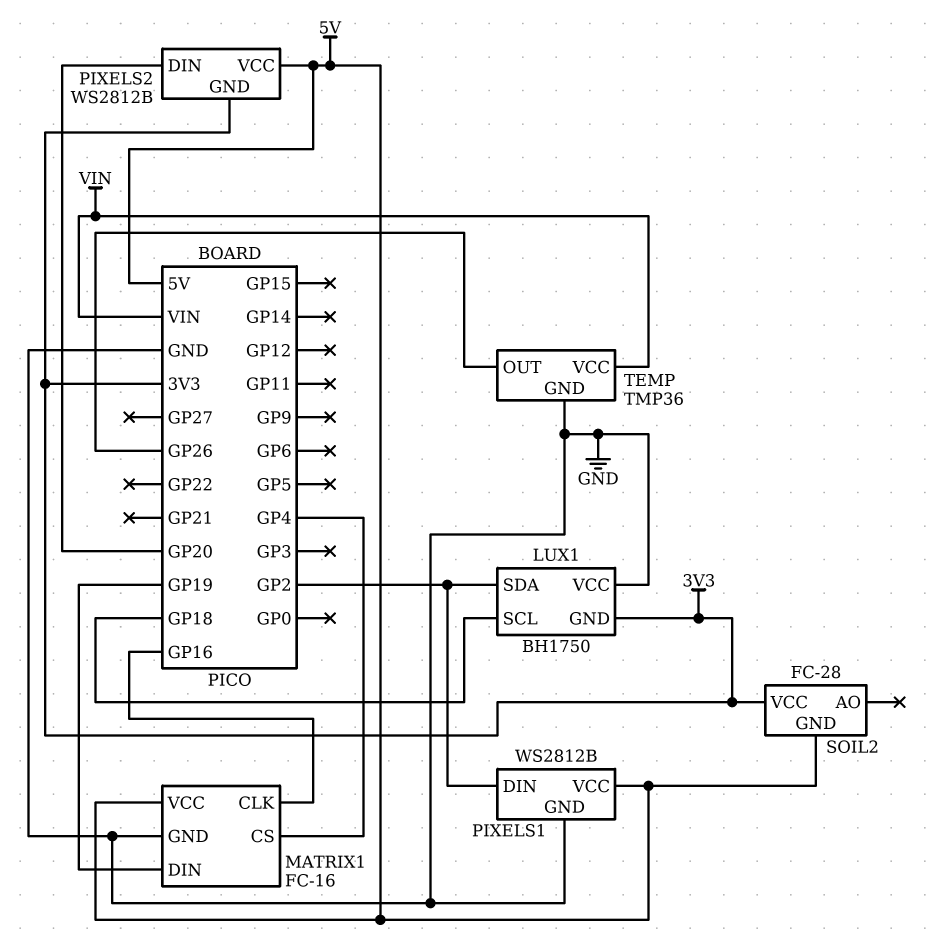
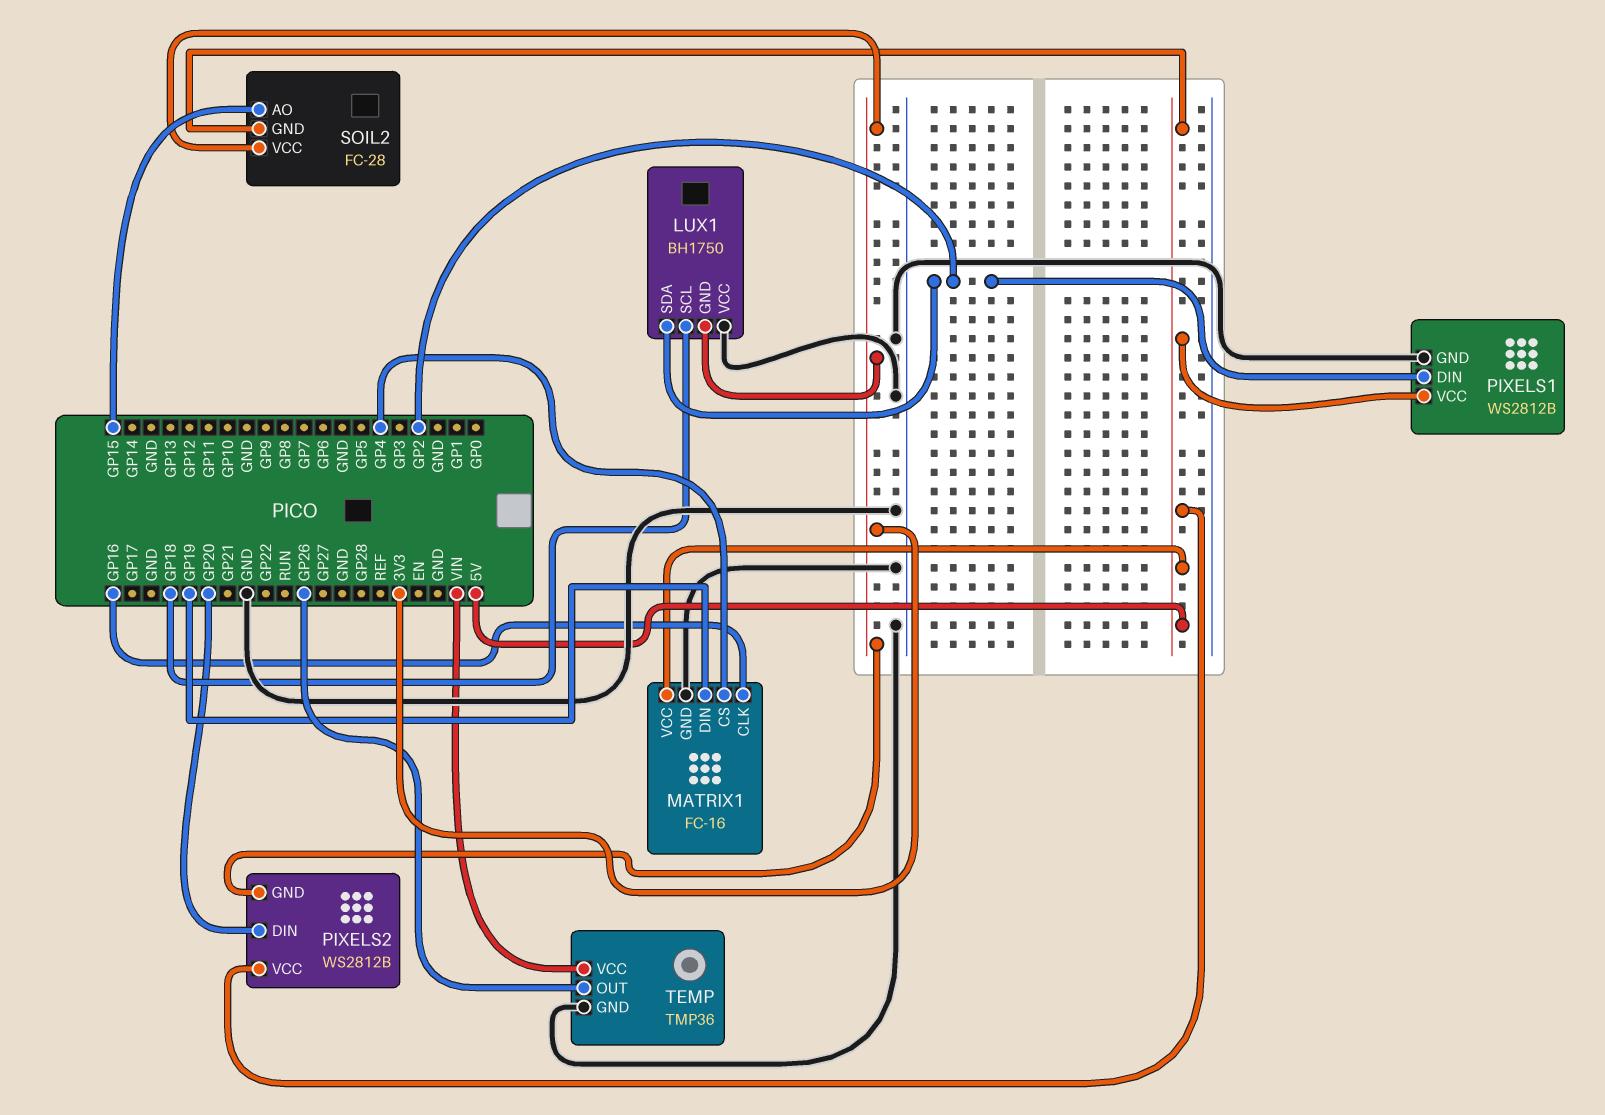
SOIL2 pin AO: none -> GP15

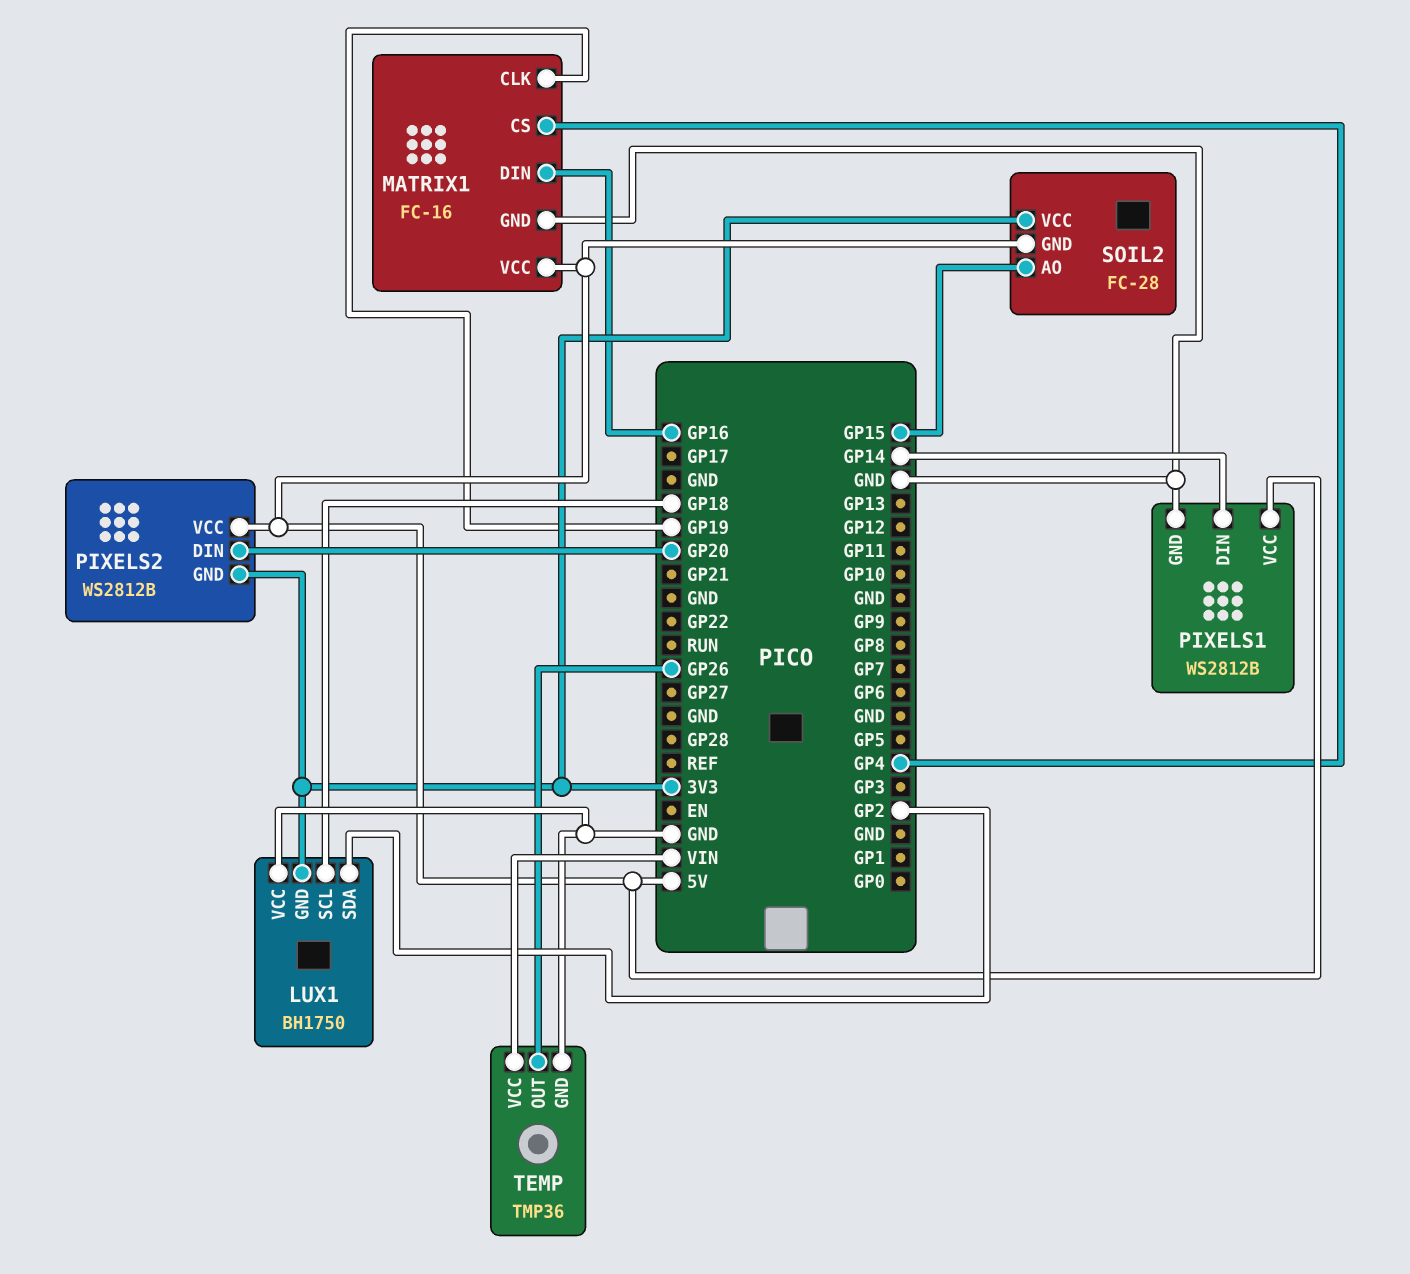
MATRIX1 pin CLK: GP16 -> GP19
MATRIX1 pin DIN: GP19 -> GP16
PIXELS1 pin DIN: GP2 -> GP14

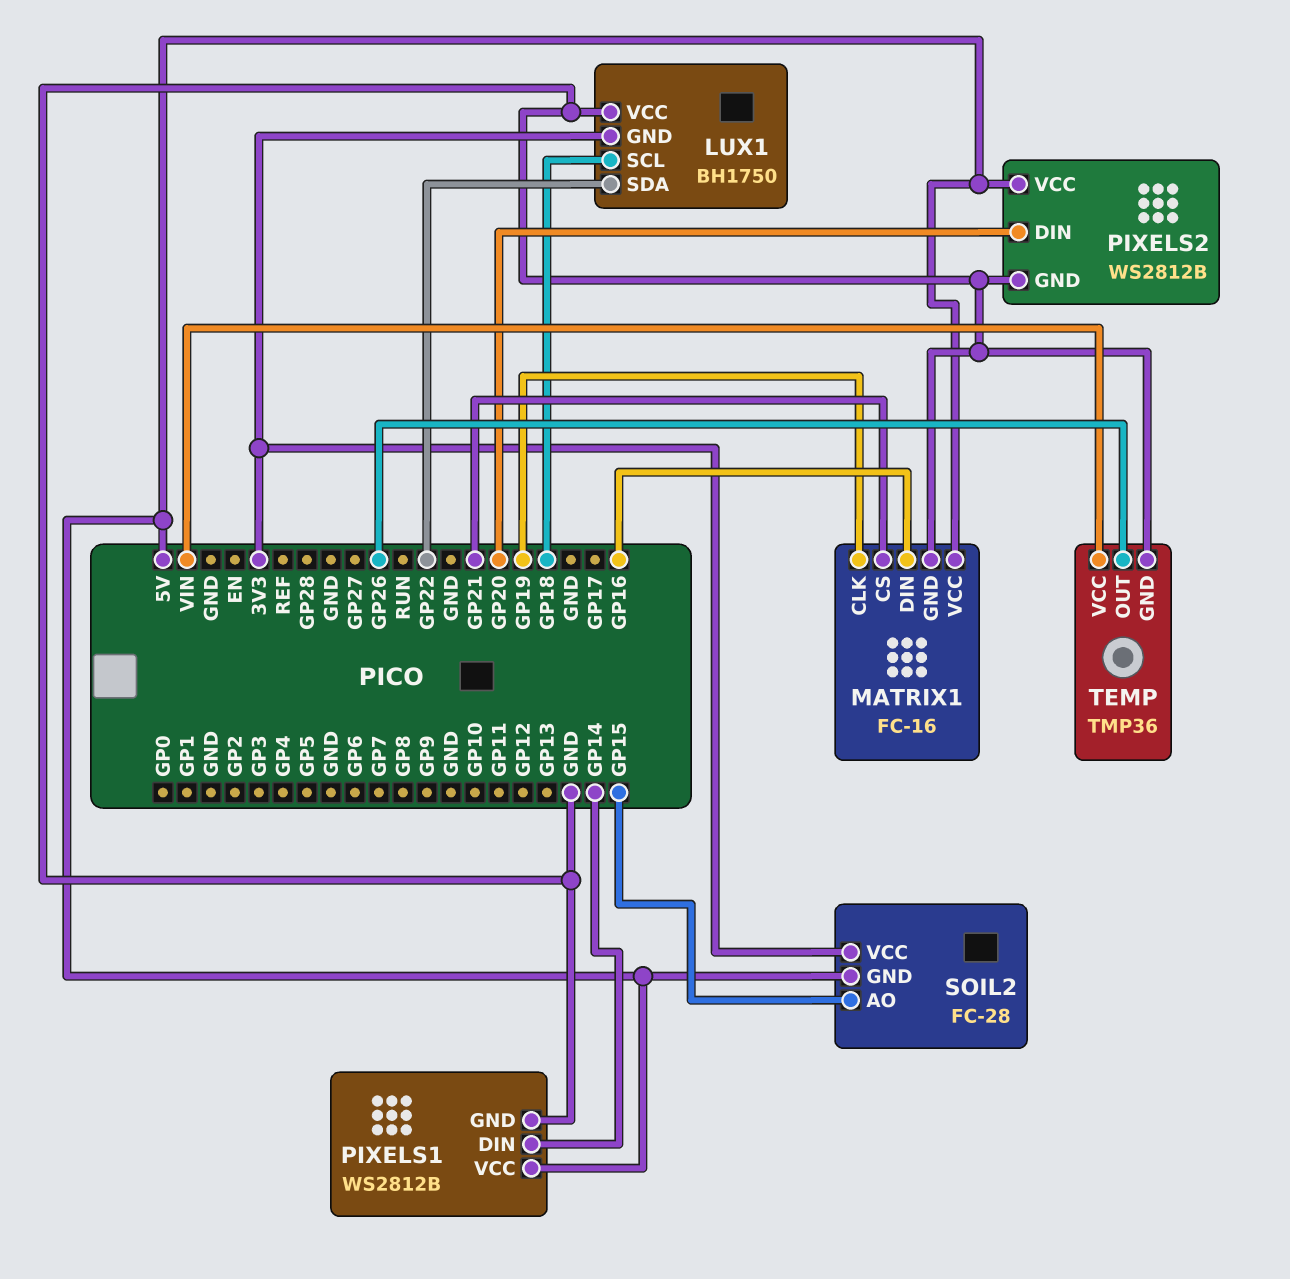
LUX1 pin SDA: GP2 -> GP22
MATRIX1 pin CS: GP4 -> GP21
PIXELS2 pin GND: 3V3 -> GND

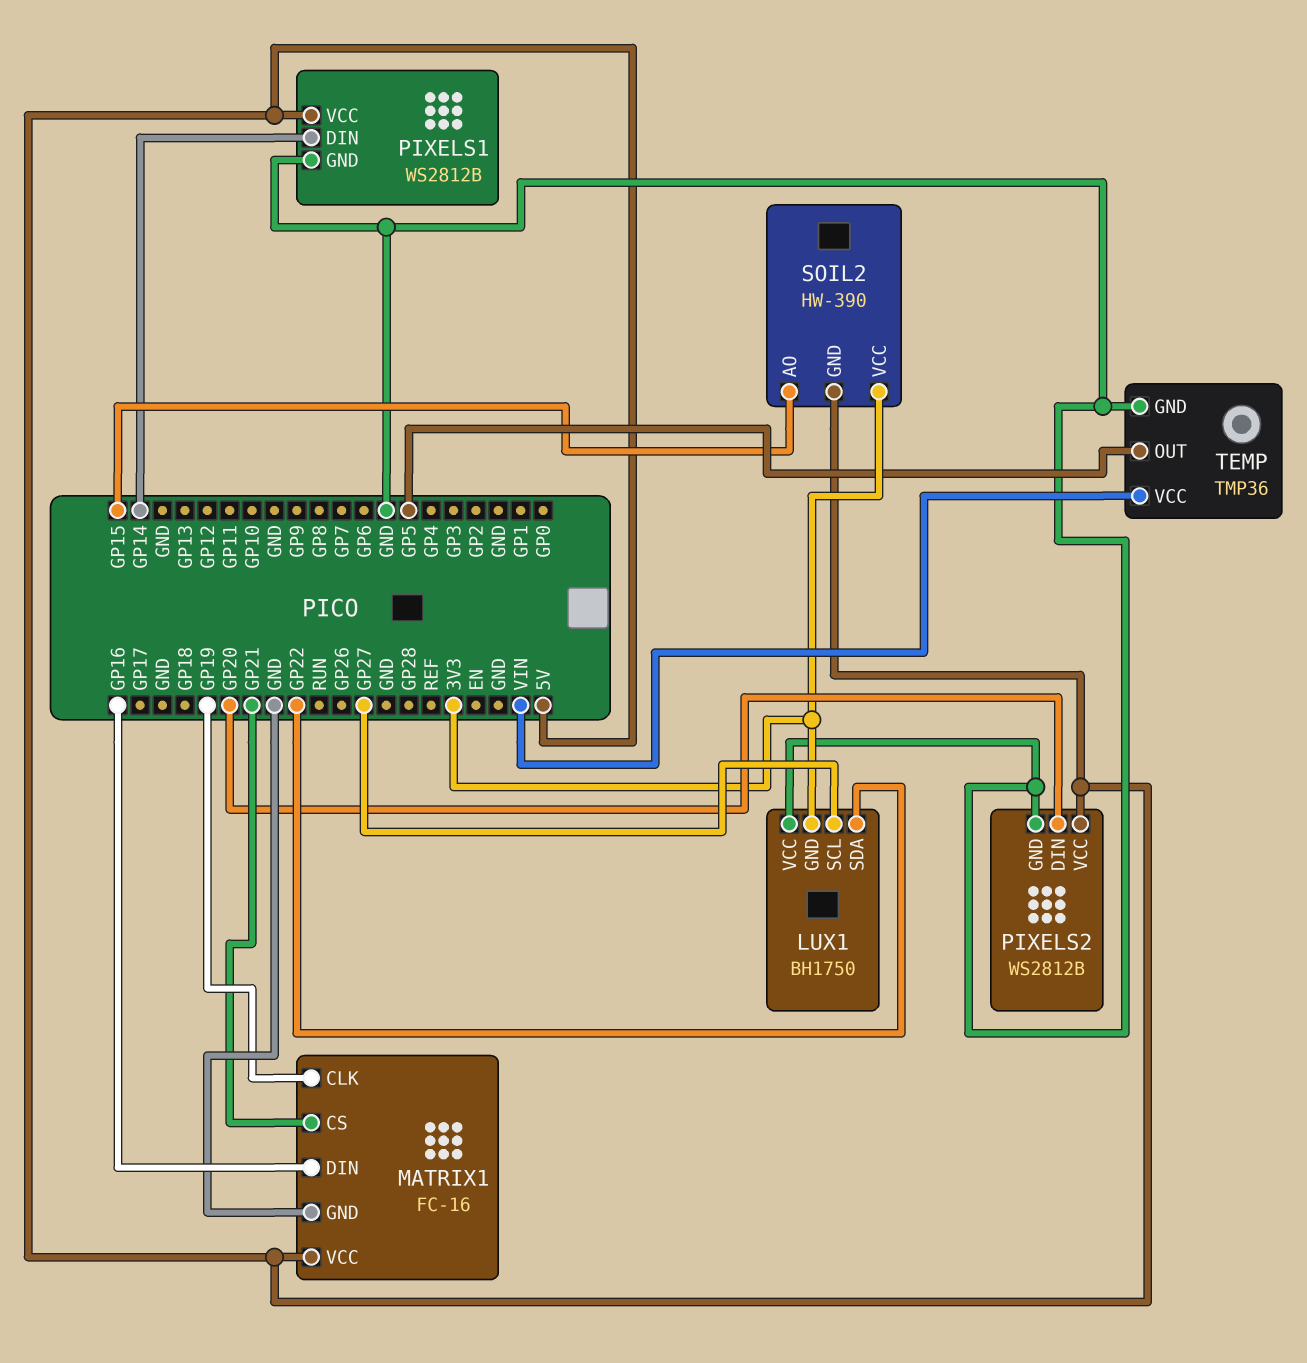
LUX1 pin SCL: GP18 -> GP27
SOIL2: FC-28 -> HW-390
TEMP pin OUT: GP26 -> GP5

